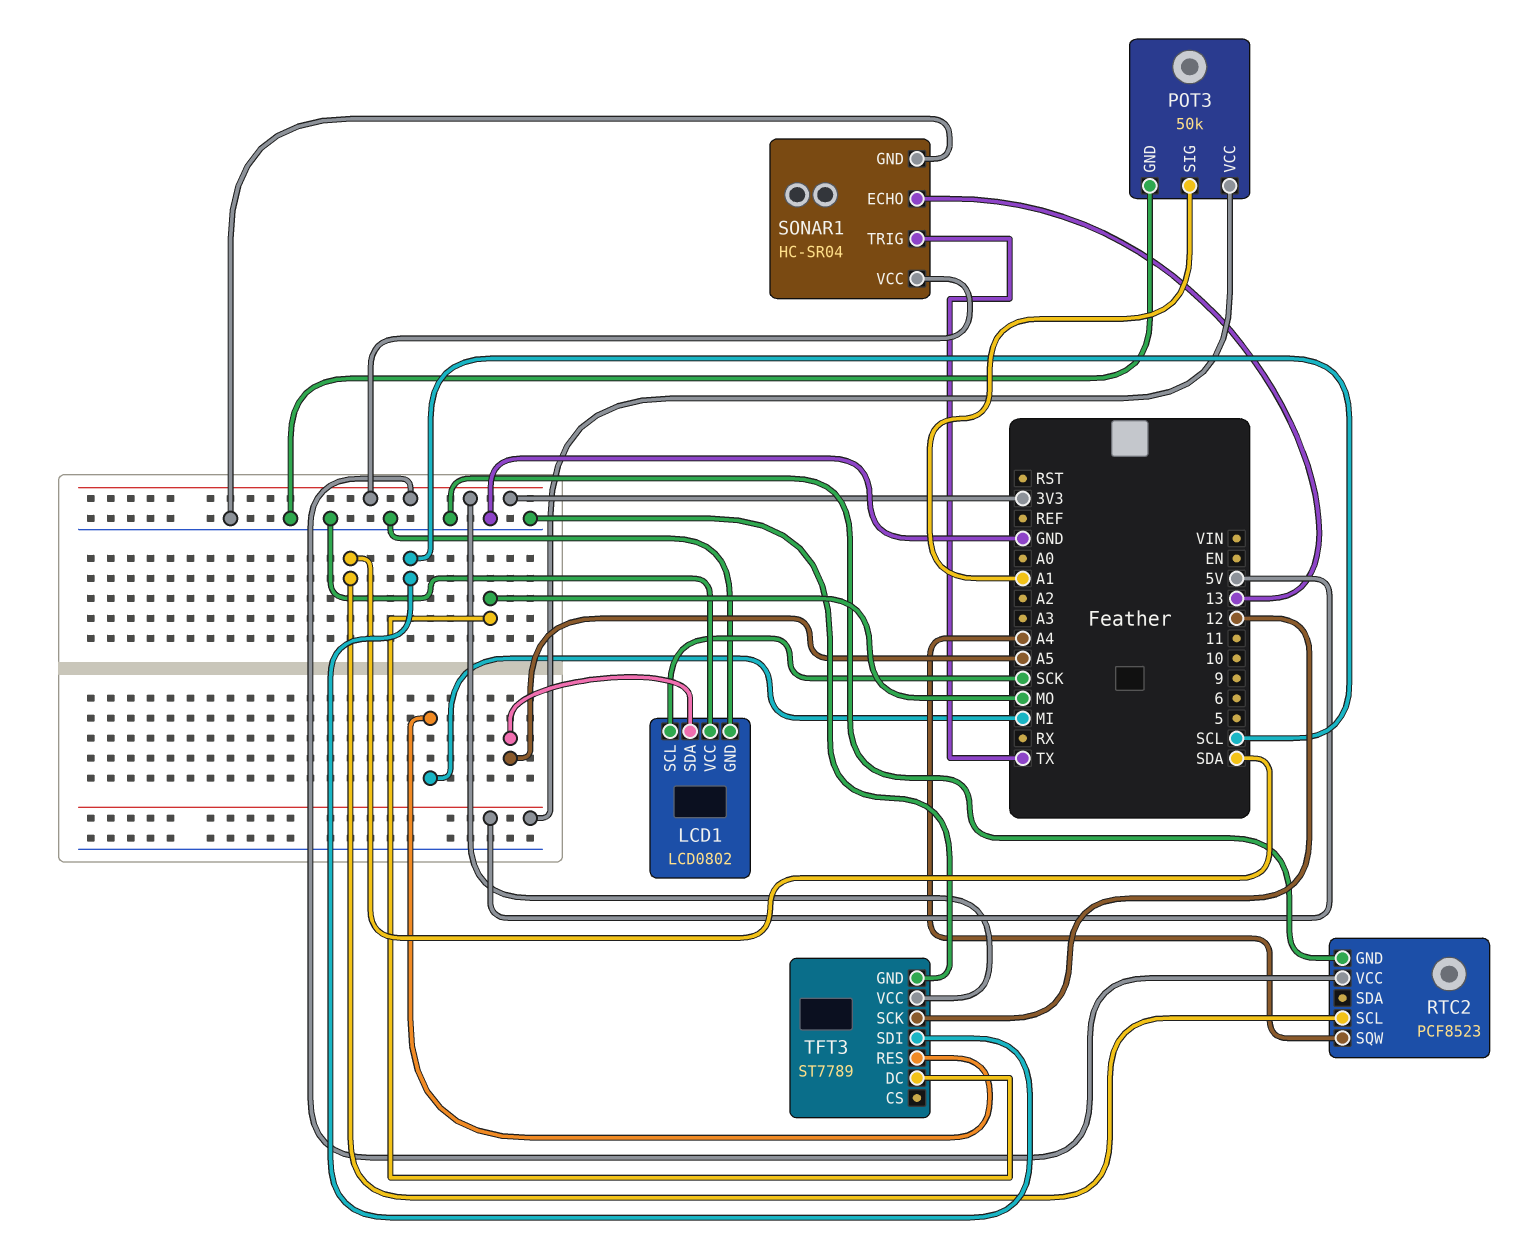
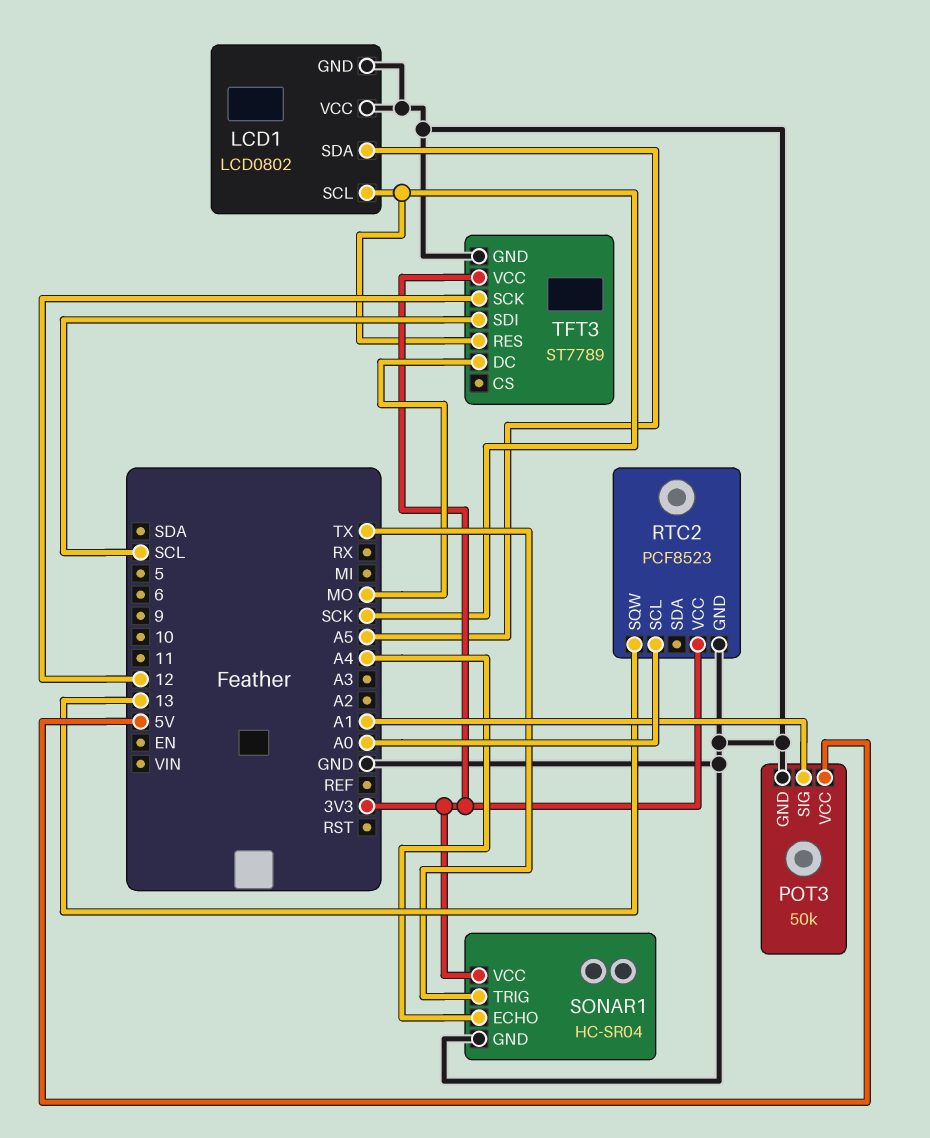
RTC2 pin SCL: SDA -> A0
RTC2 pin SQW: A4 -> 13
SONAR1 pin ECHO: 13 -> A4
TFT3 pin RES: MI -> SCK

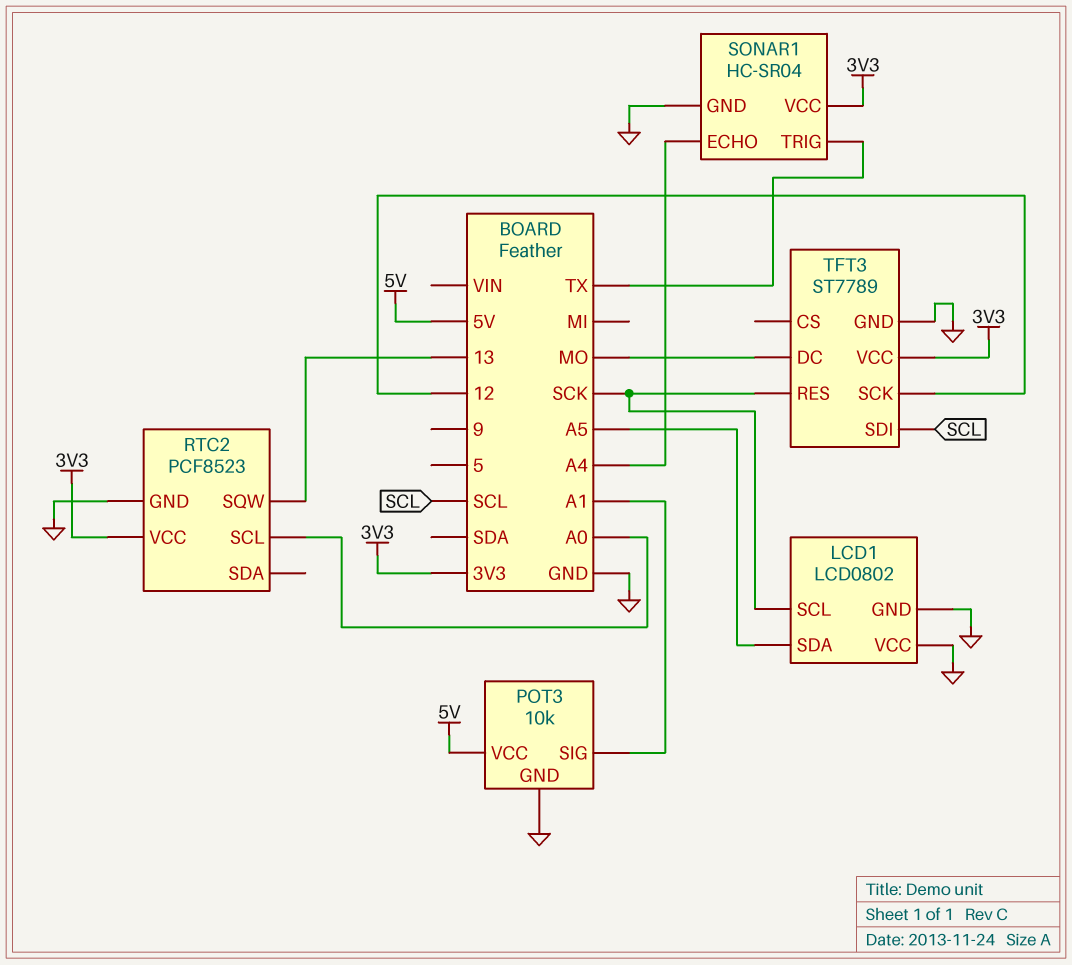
POT3: 50k -> 10k

